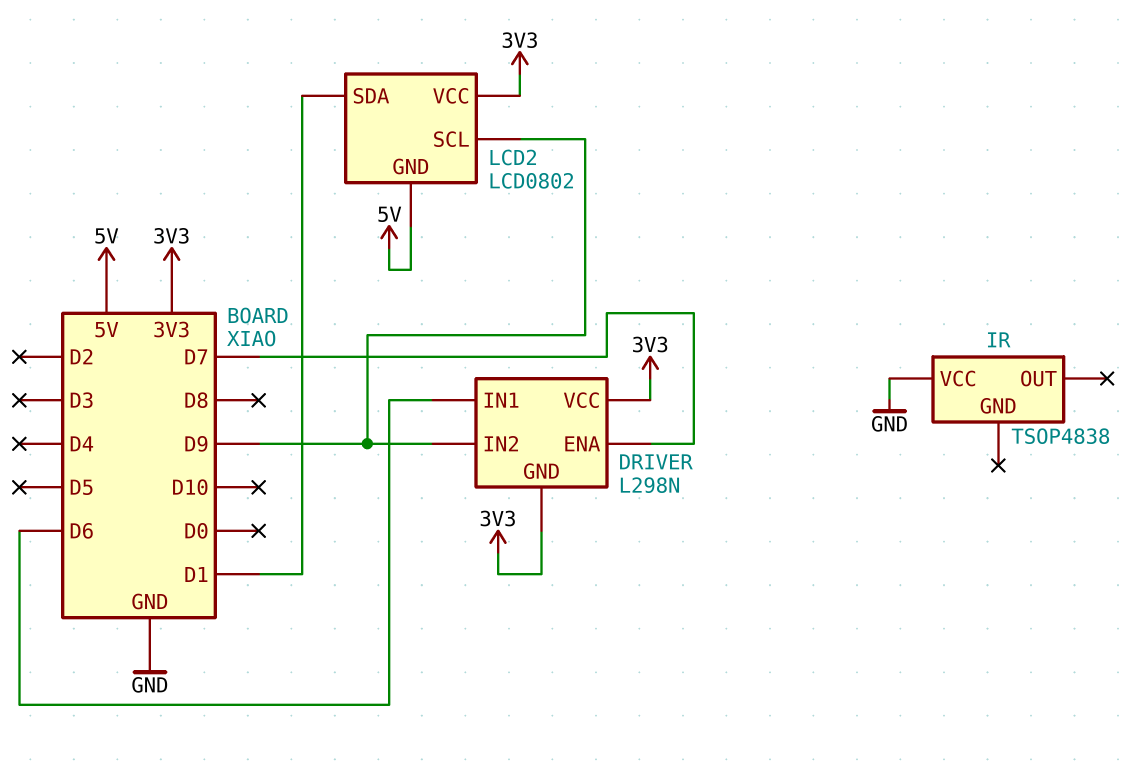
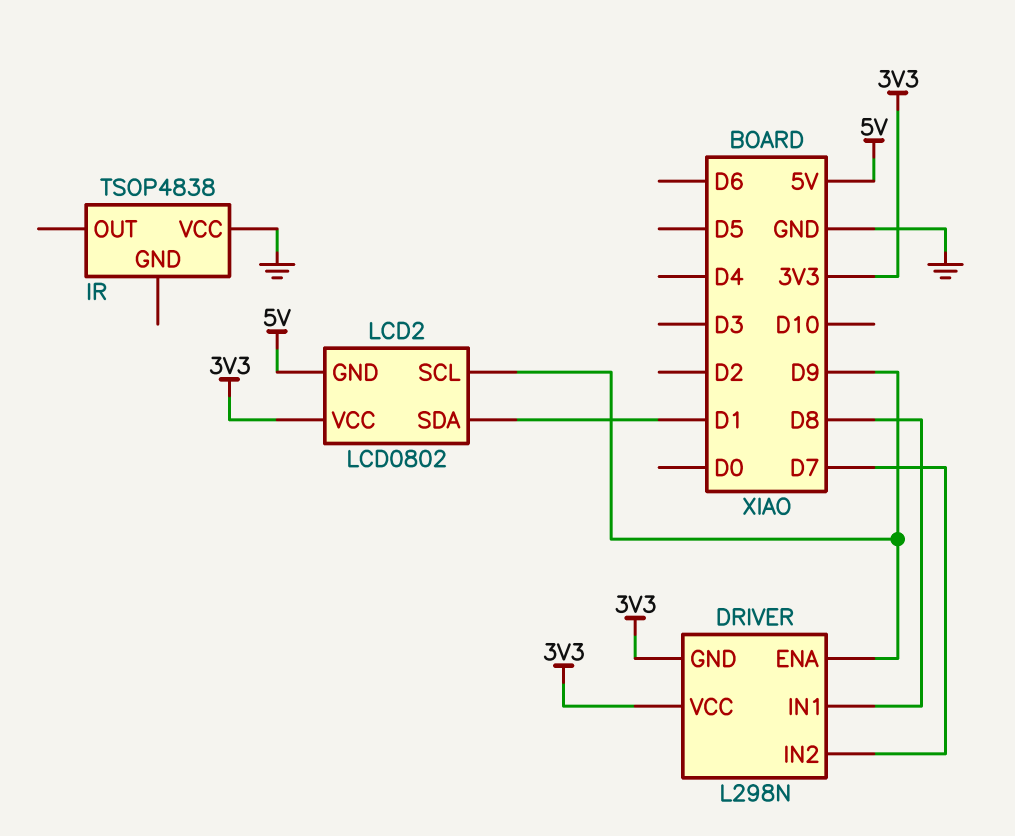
DRIVER pin ENA: D7 -> D9
DRIVER pin IN1: D6 -> D8
DRIVER pin IN2: D9 -> D7

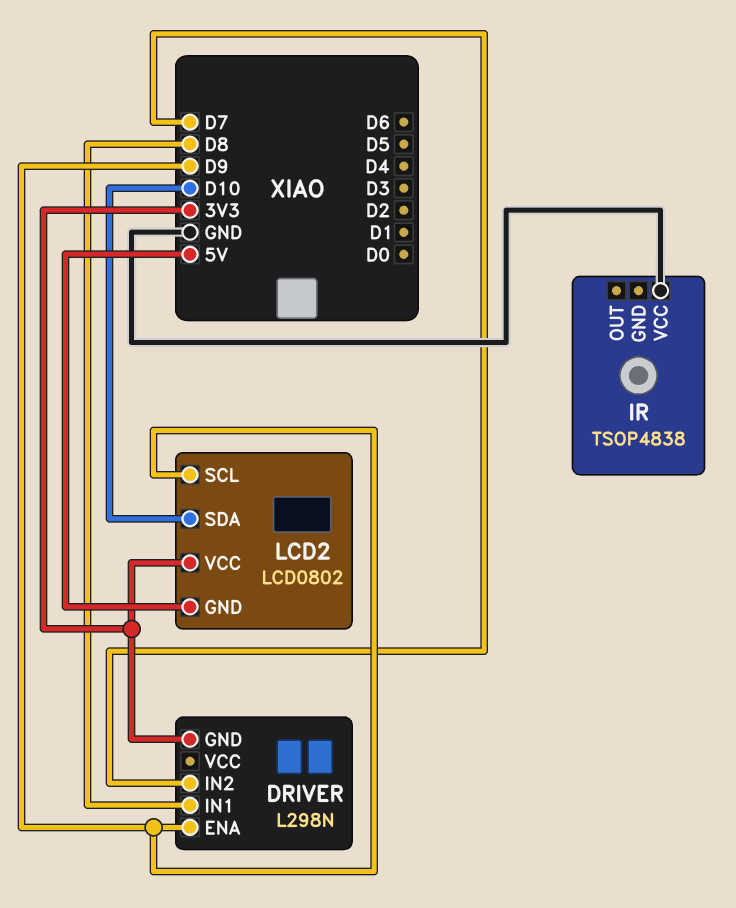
DRIVER pin VCC: 3V3 -> none
LCD2 pin SDA: D1 -> D10

